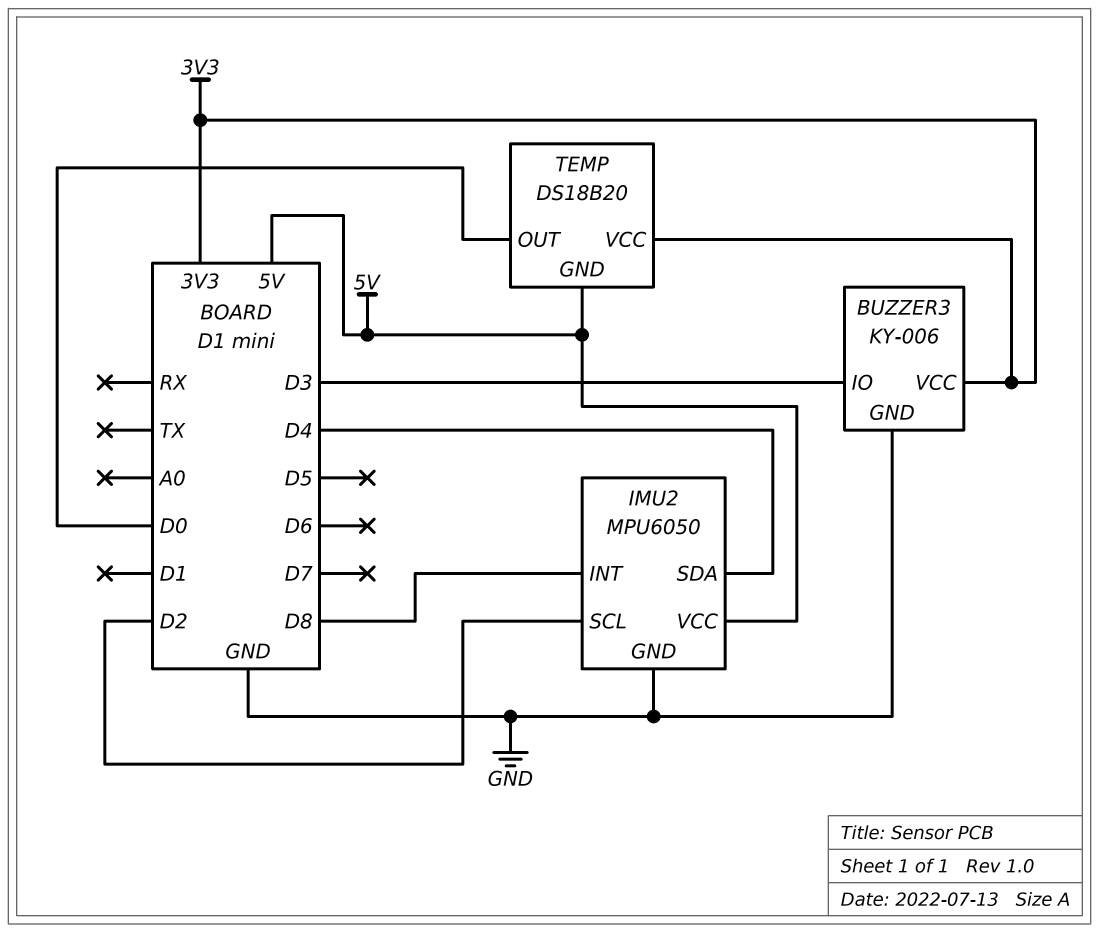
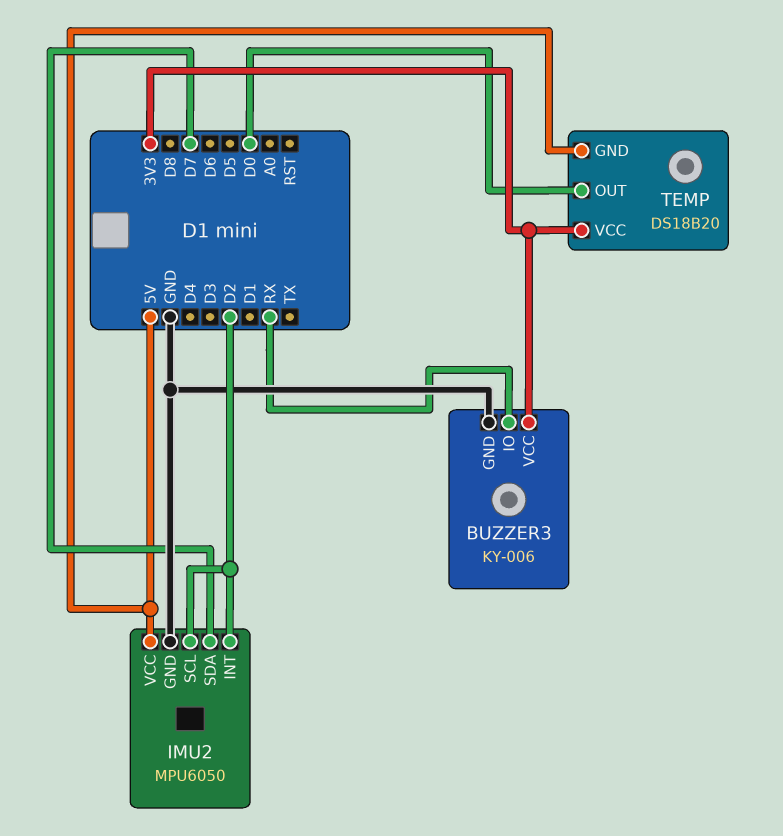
BUZZER3 pin IO: D3 -> RX
IMU2 pin INT: D8 -> D2
IMU2 pin SDA: D4 -> D7

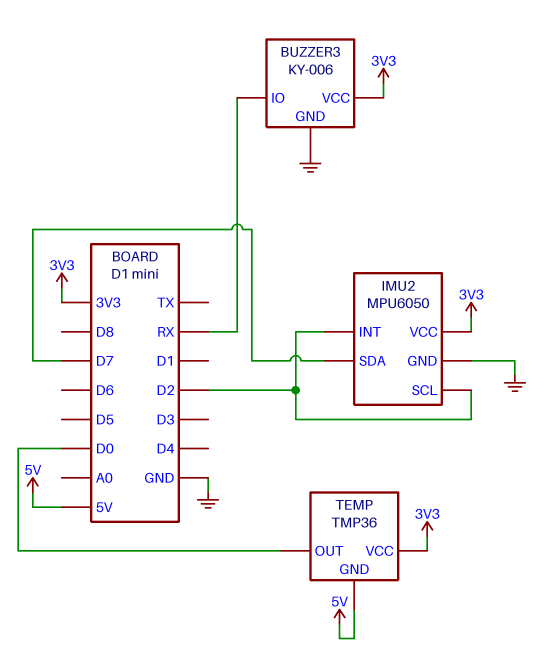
IMU2 pin VCC: 5V -> 3V3
TEMP: DS18B20 -> TMP36

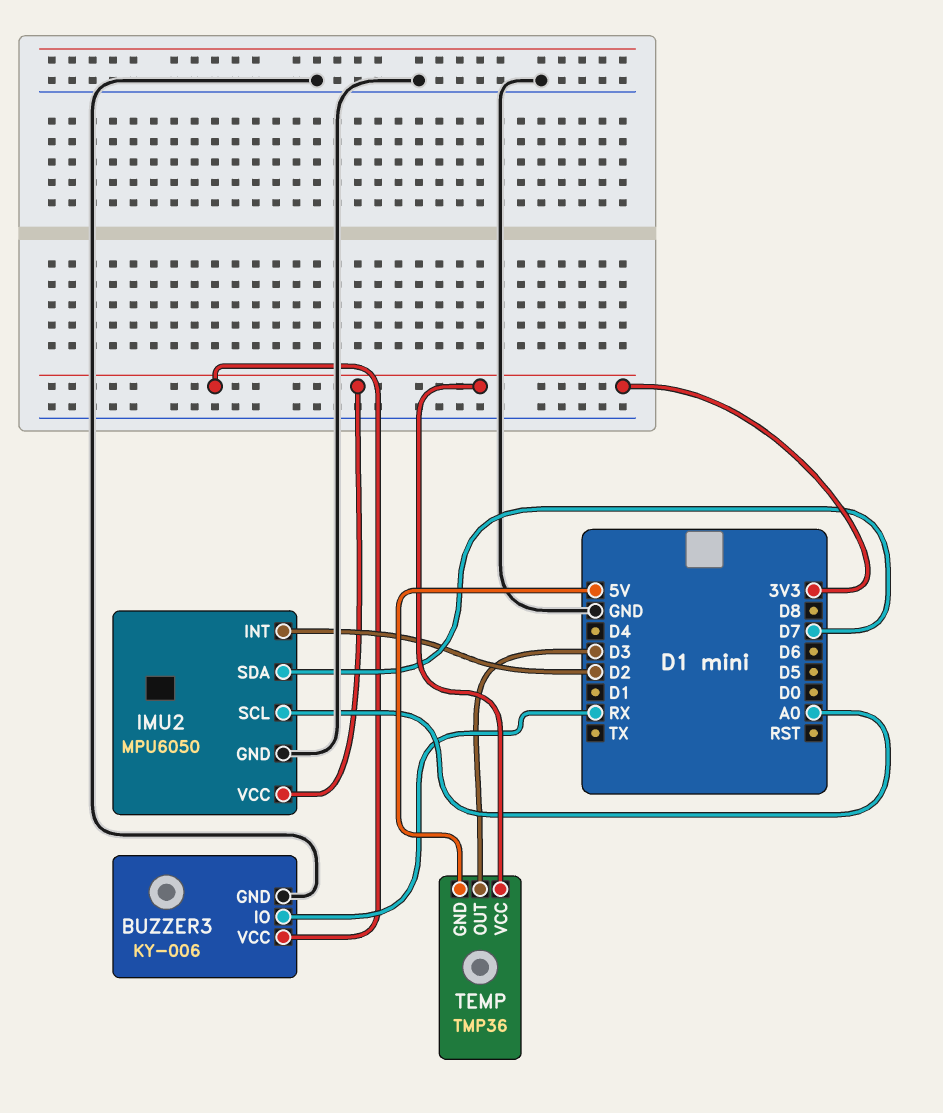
IMU2 pin SCL: D2 -> A0
TEMP pin OUT: D0 -> D3

